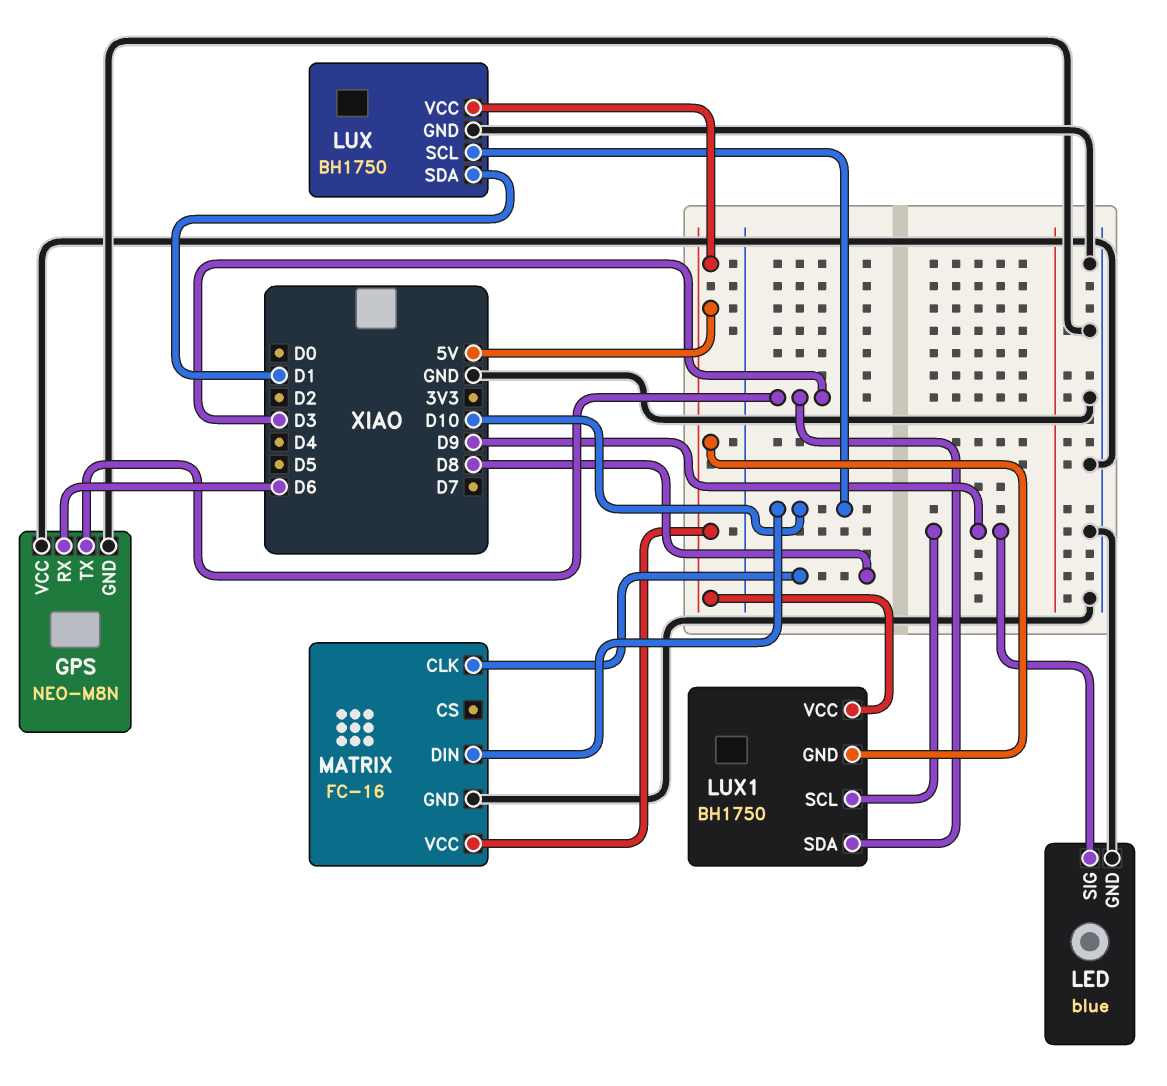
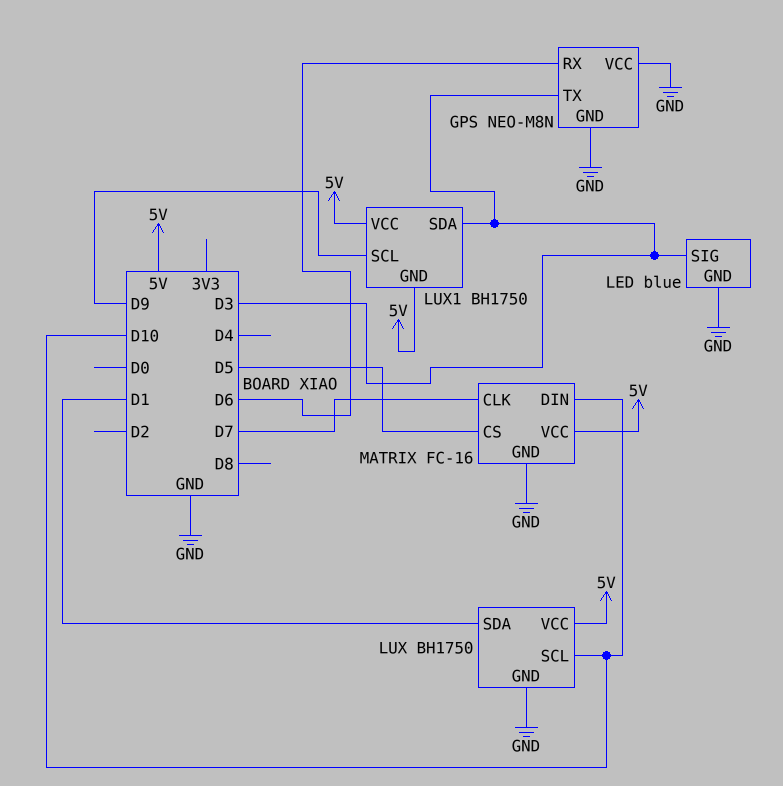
LED pin SIG: D9 -> D3
MATRIX pin CLK: D8 -> D7
MATRIX pin CS: none -> D5

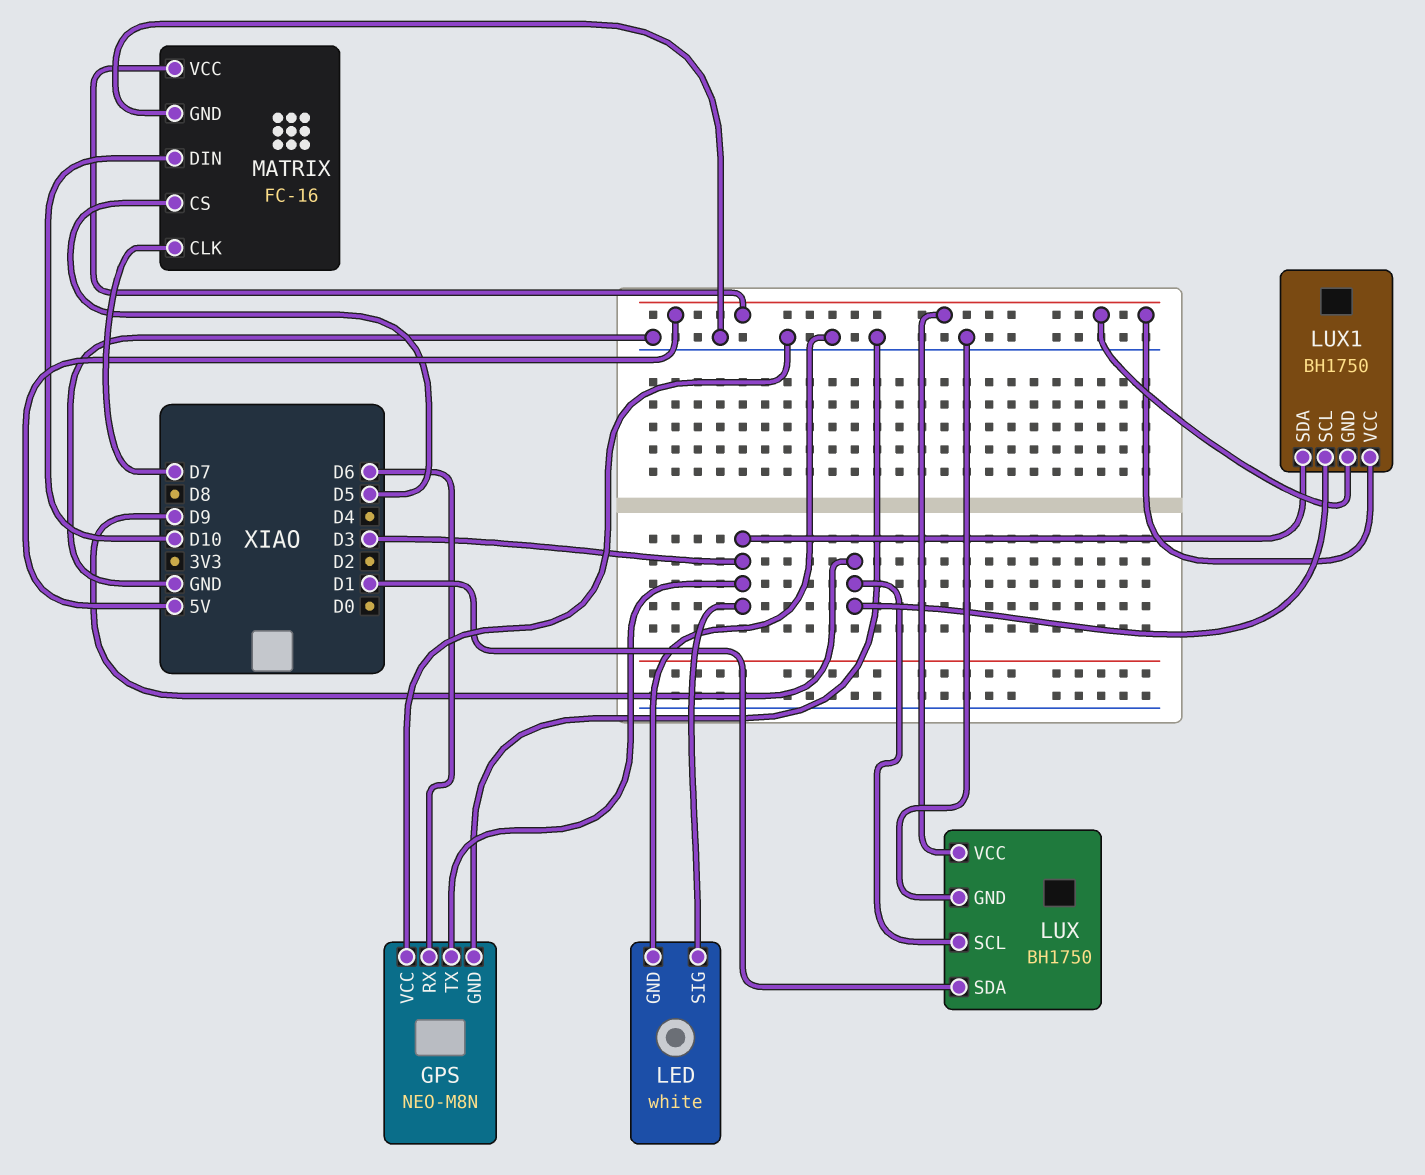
LED: blue -> white
LUX pin SCL: D10 -> D9

